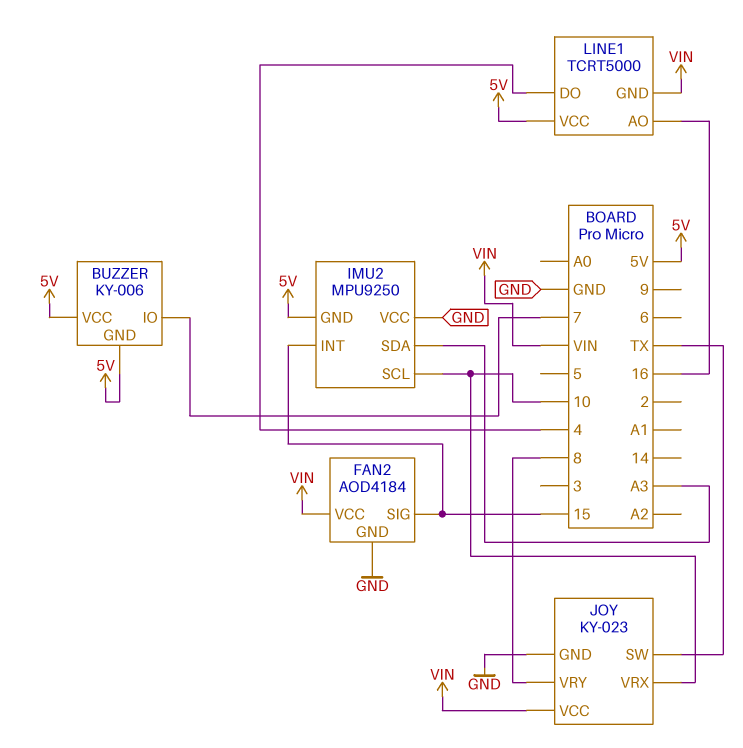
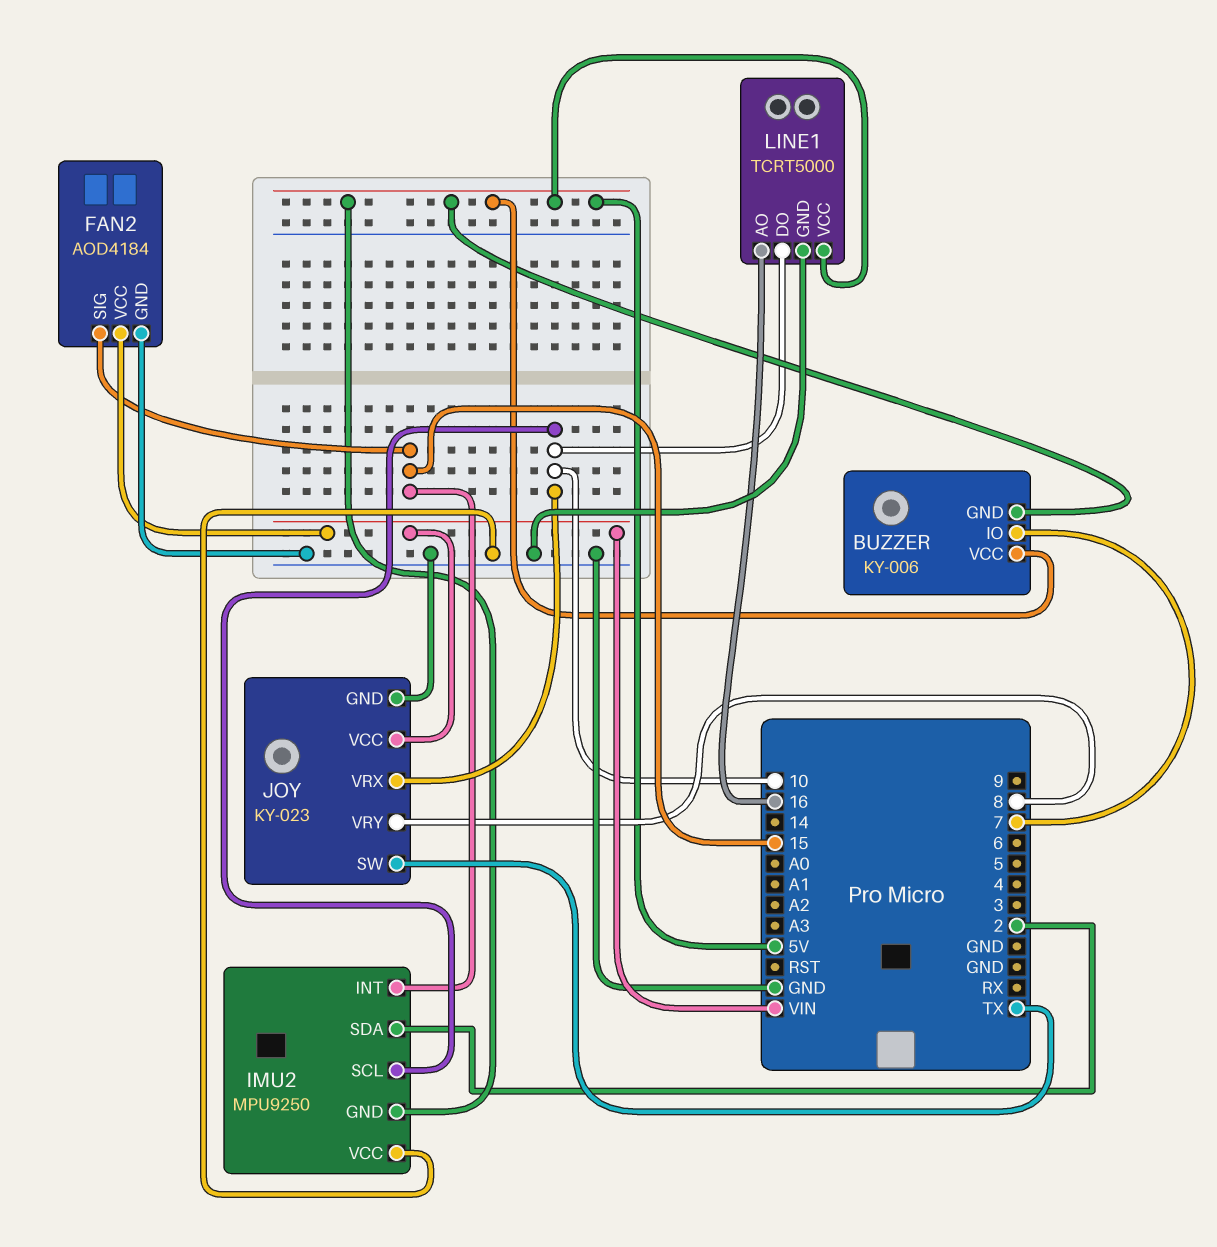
IMU2 pin SDA: A3 -> 2
LINE1 pin DO: 4 -> 10
LINE1 pin GND: VIN -> GND

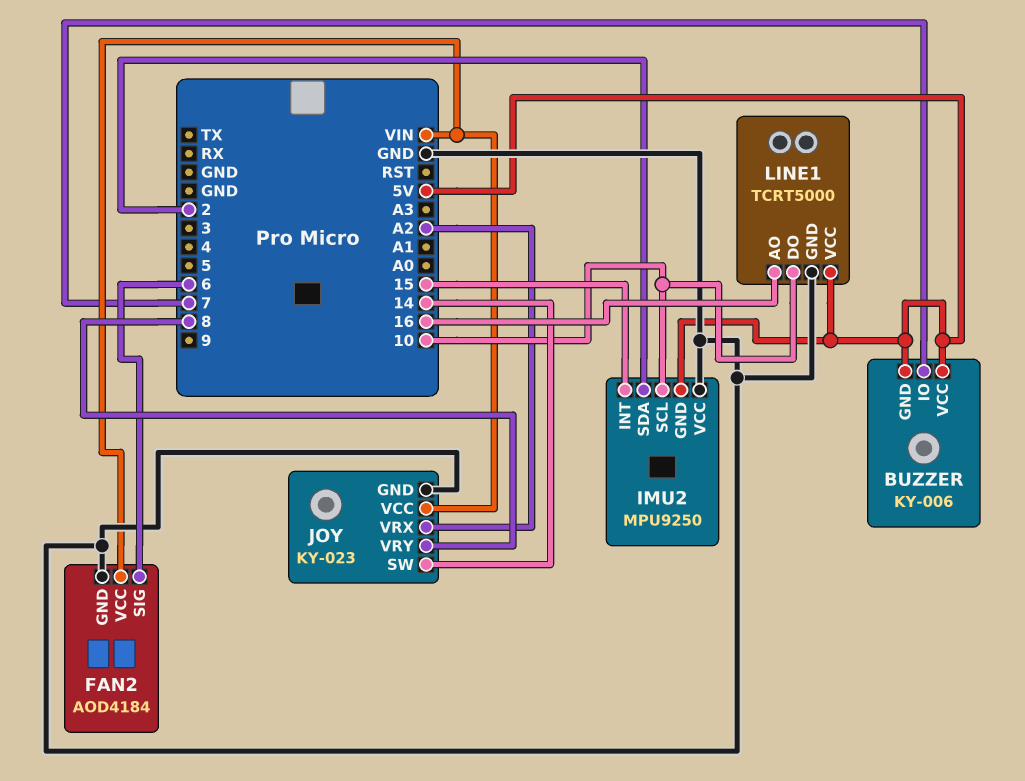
FAN2 pin SIG: 15 -> 6
JOY pin SW: TX -> 14
JOY pin VRX: 10 -> A2

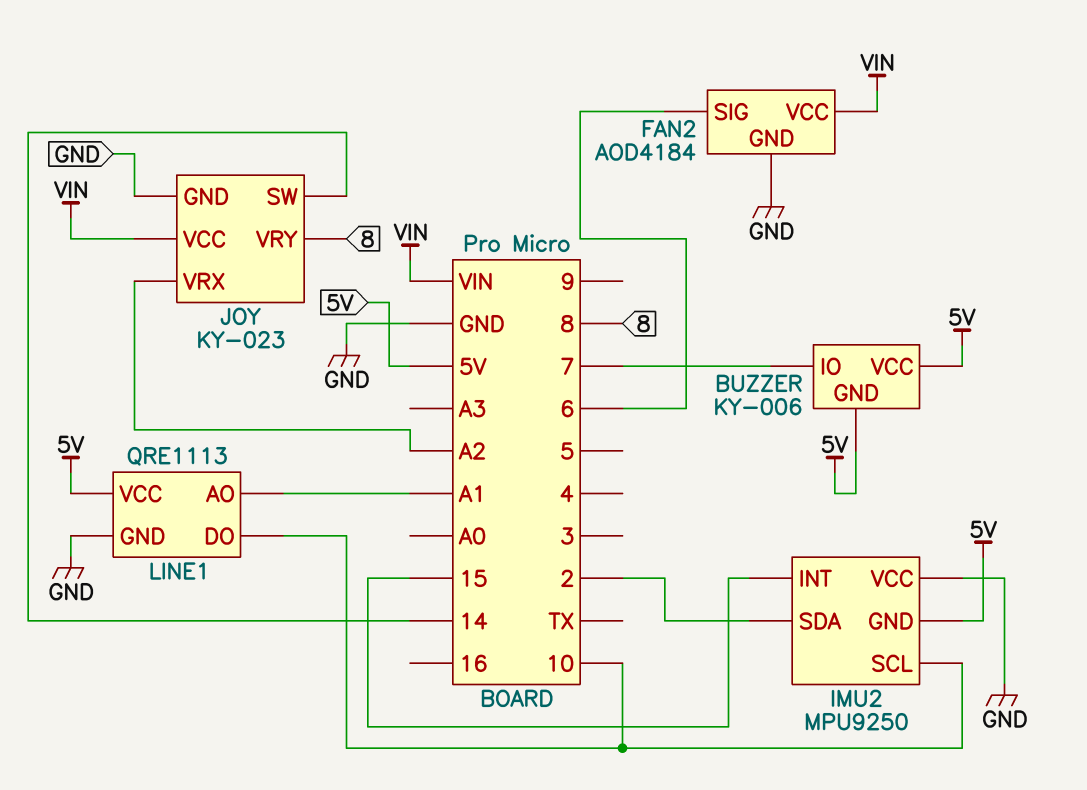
LINE1: TCRT5000 -> QRE1113
LINE1 pin AO: 16 -> A1

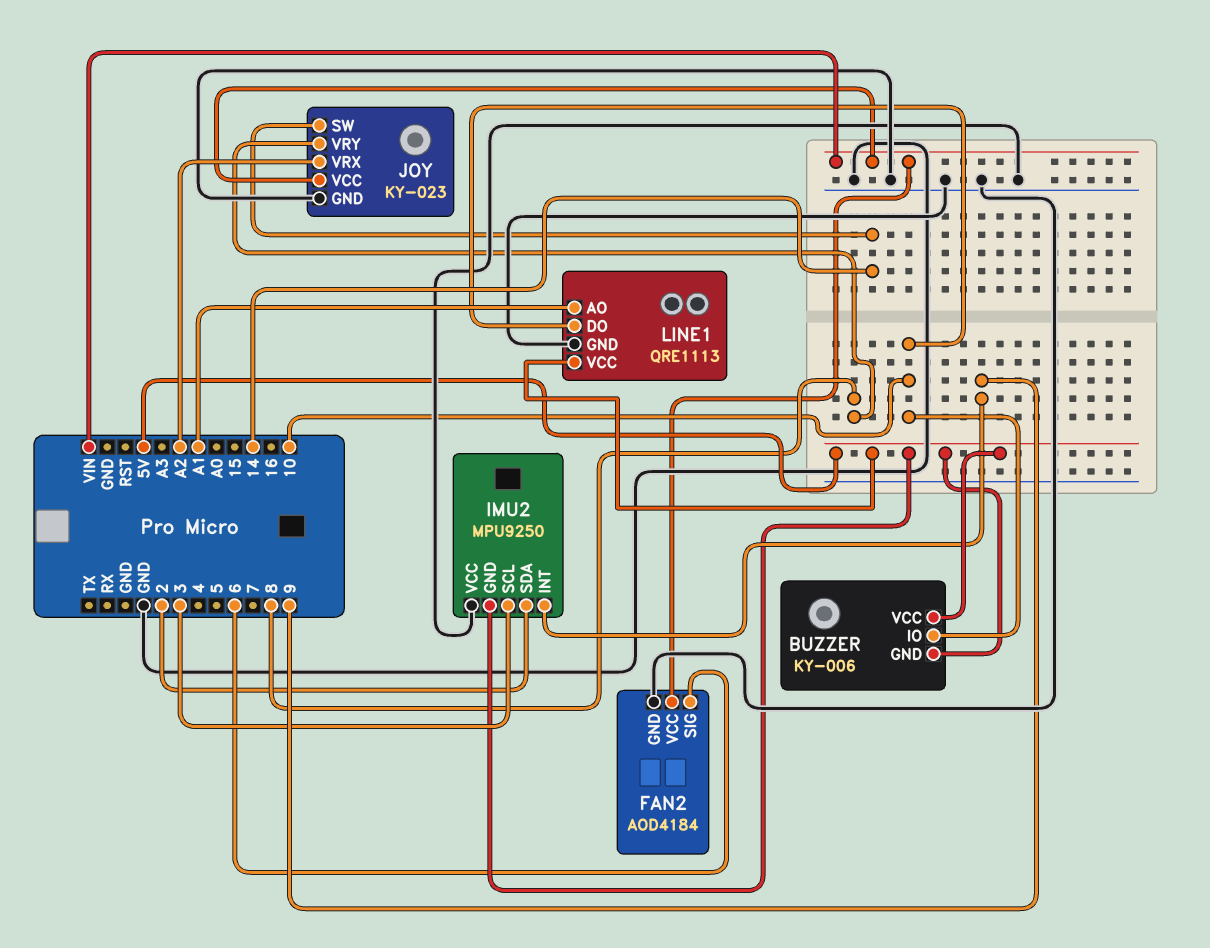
BUZZER pin IO: 7 -> 10
IMU2 pin INT: 15 -> 9
IMU2 pin SCL: 10 -> 3

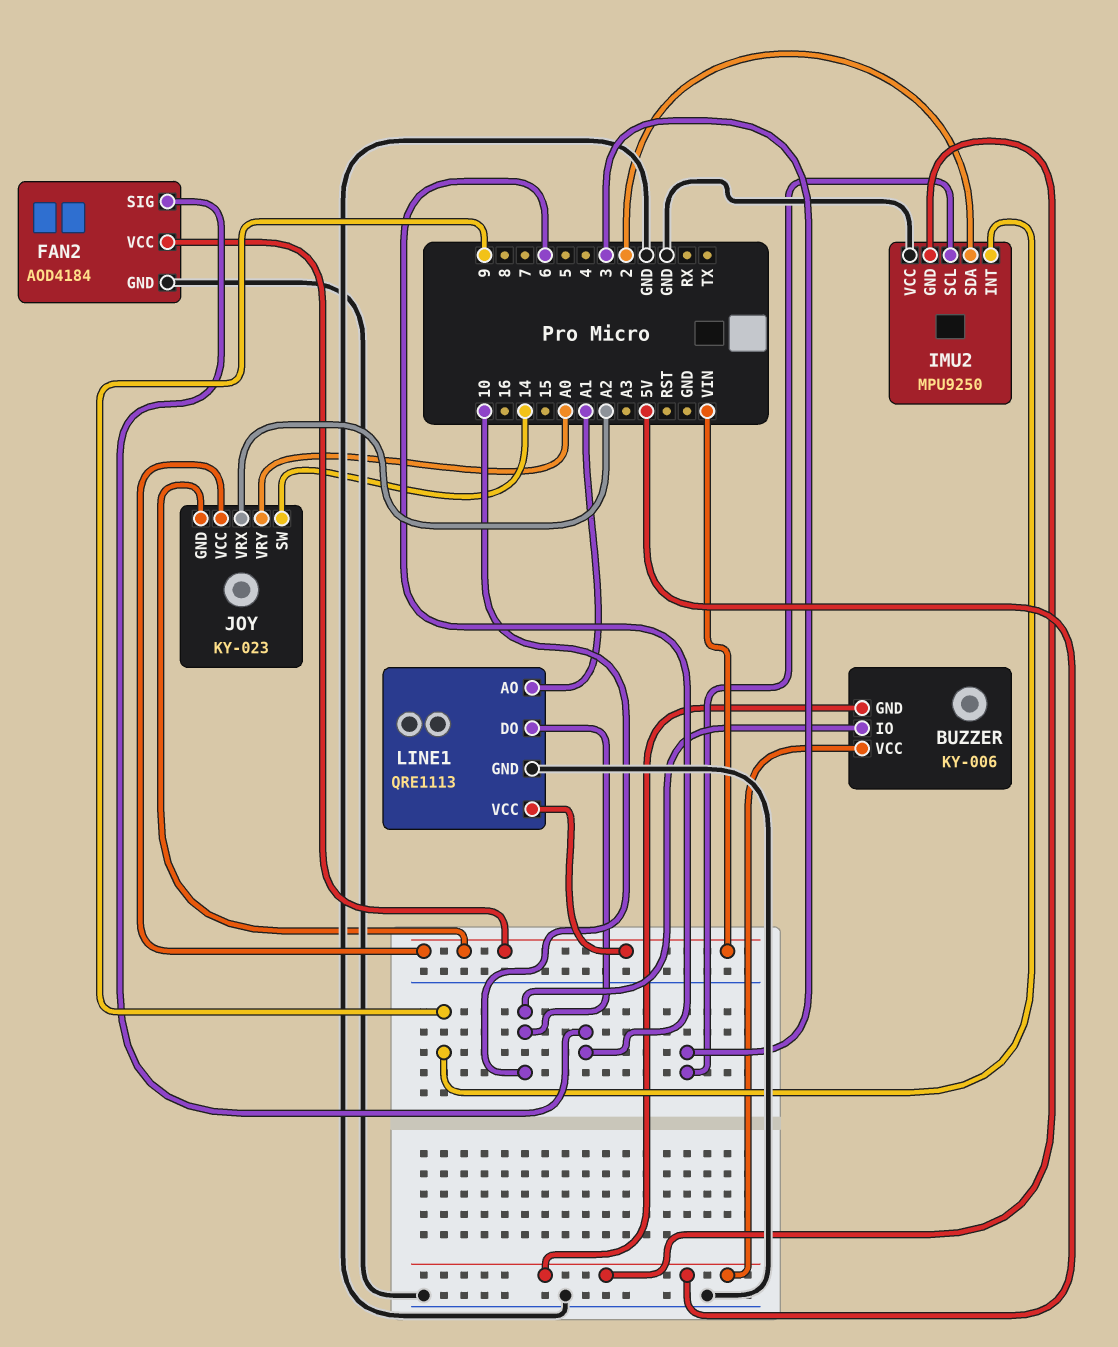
JOY pin GND: GND -> VIN
JOY pin VRY: 8 -> A0
LINE1 pin VCC: 5V -> VIN

